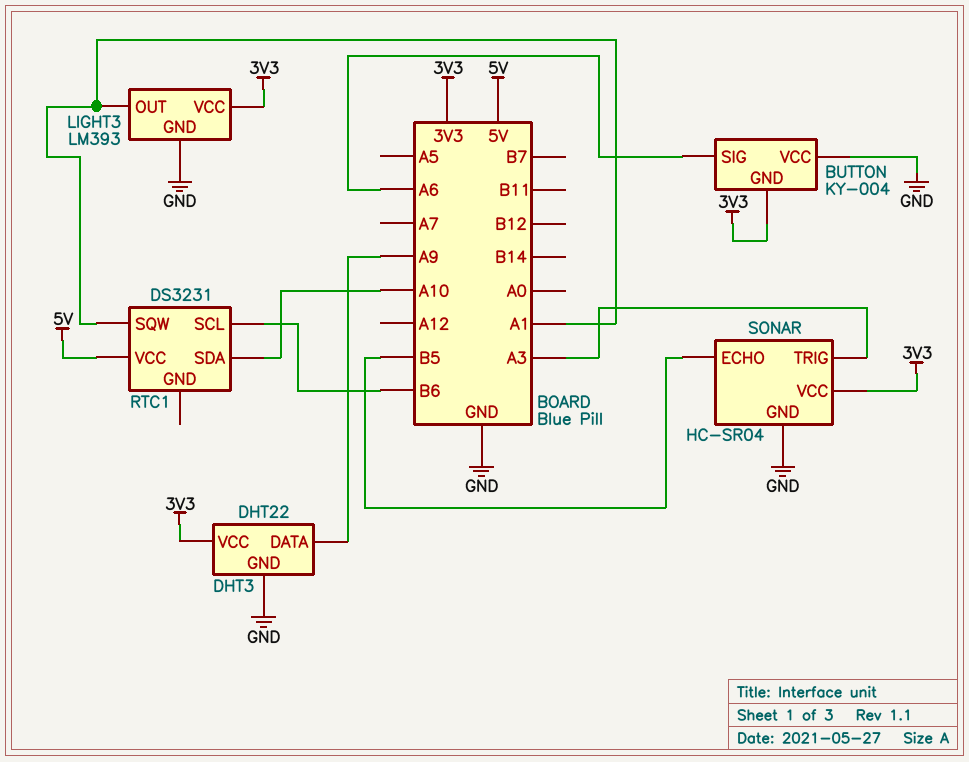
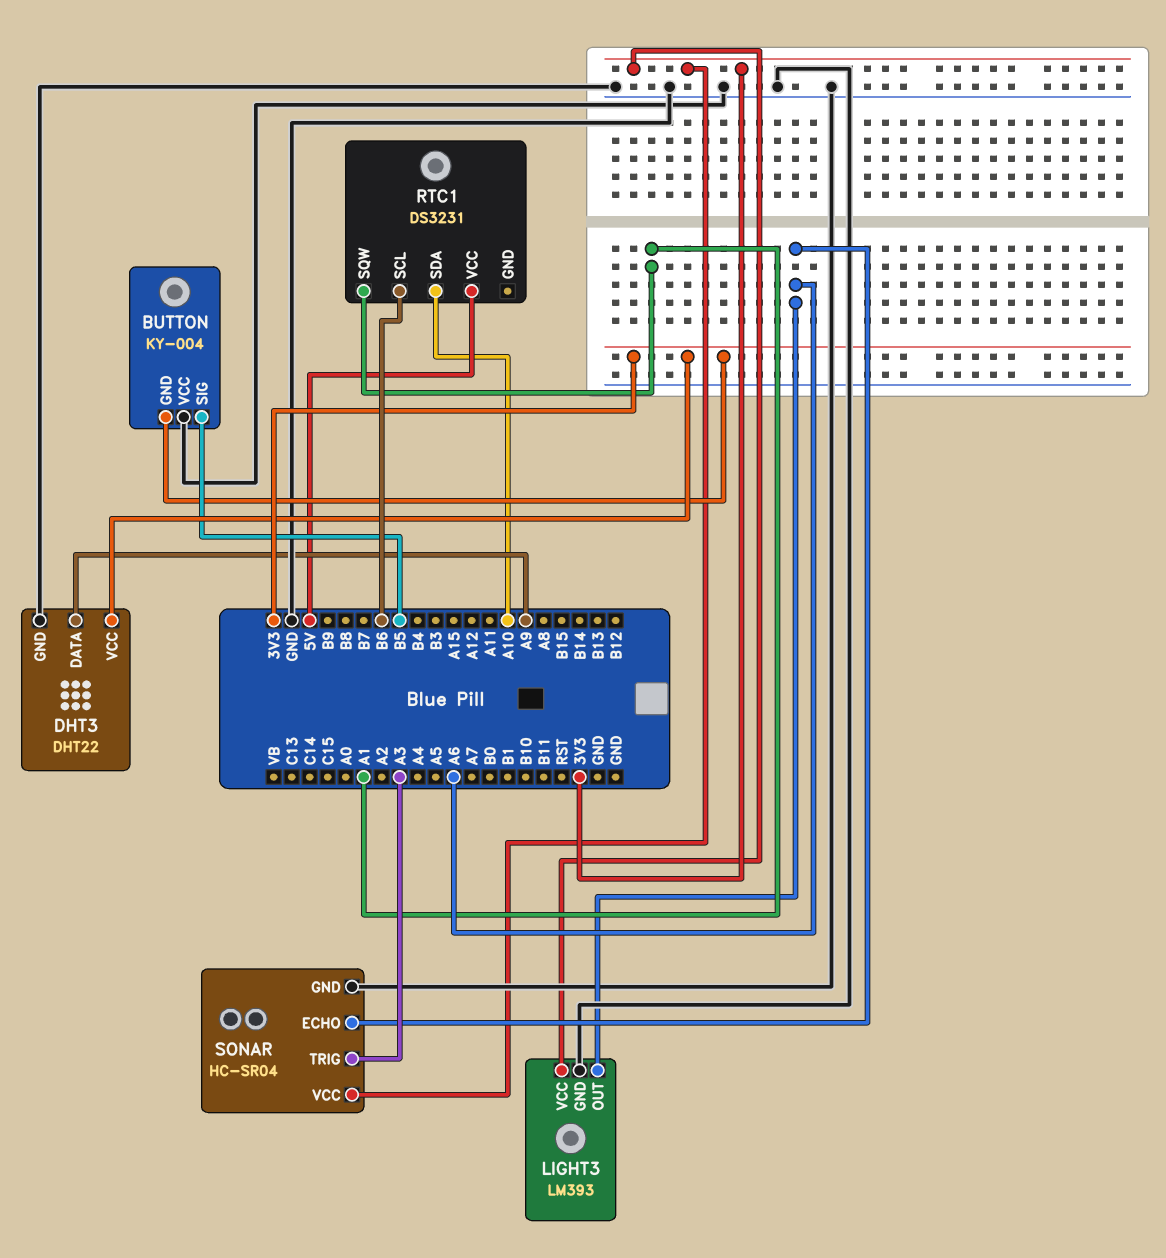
BUTTON pin SIG: A6 -> B5
LIGHT3 pin OUT: A1 -> A6
SONAR pin ECHO: B5 -> A6

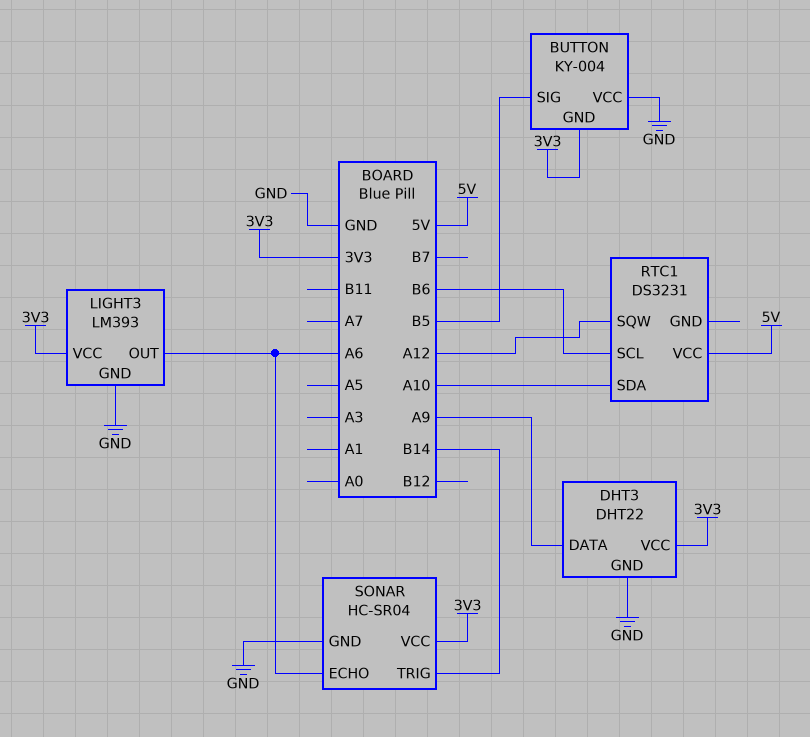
RTC1 pin SQW: A1 -> A12
SONAR pin TRIG: A3 -> B14

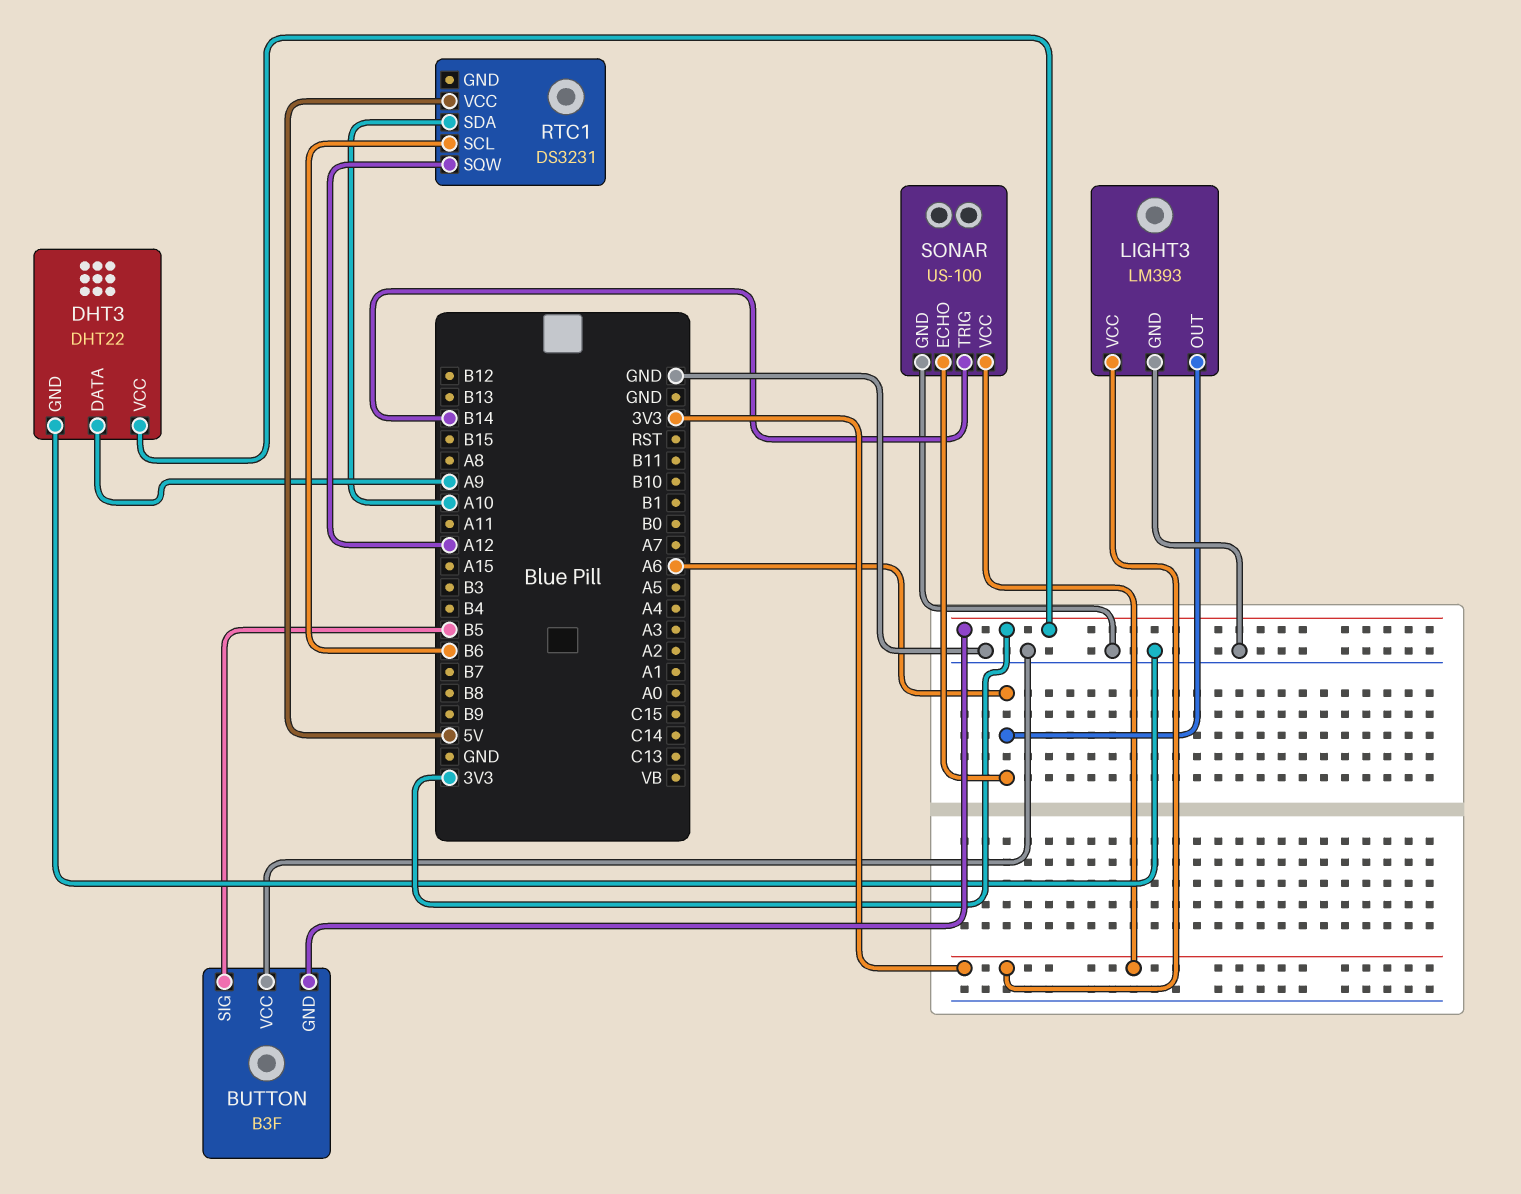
BUTTON: KY-004 -> B3F
SONAR: HC-SR04 -> US-100

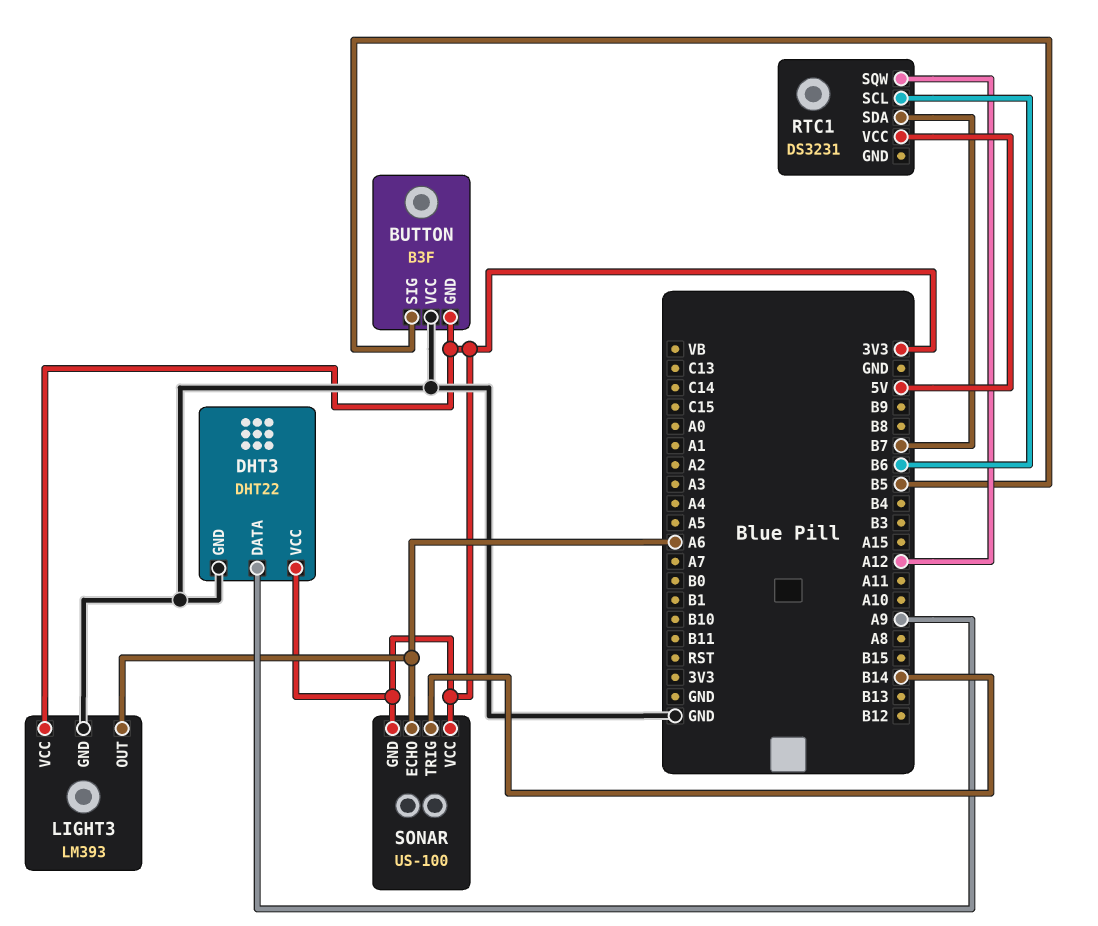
RTC1 pin SDA: A10 -> B7
SONAR pin GND: GND -> 3V3

